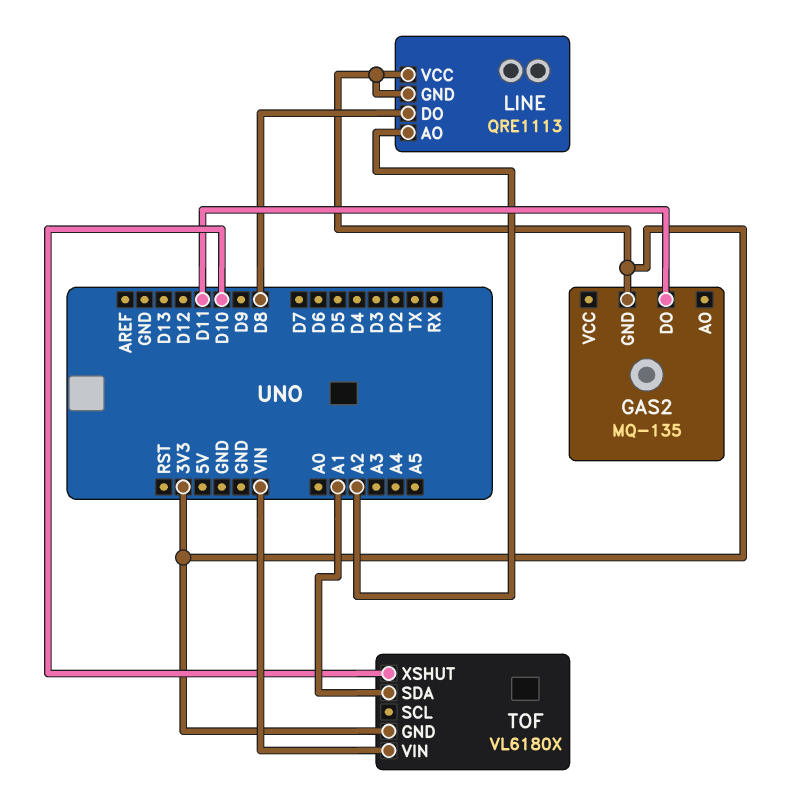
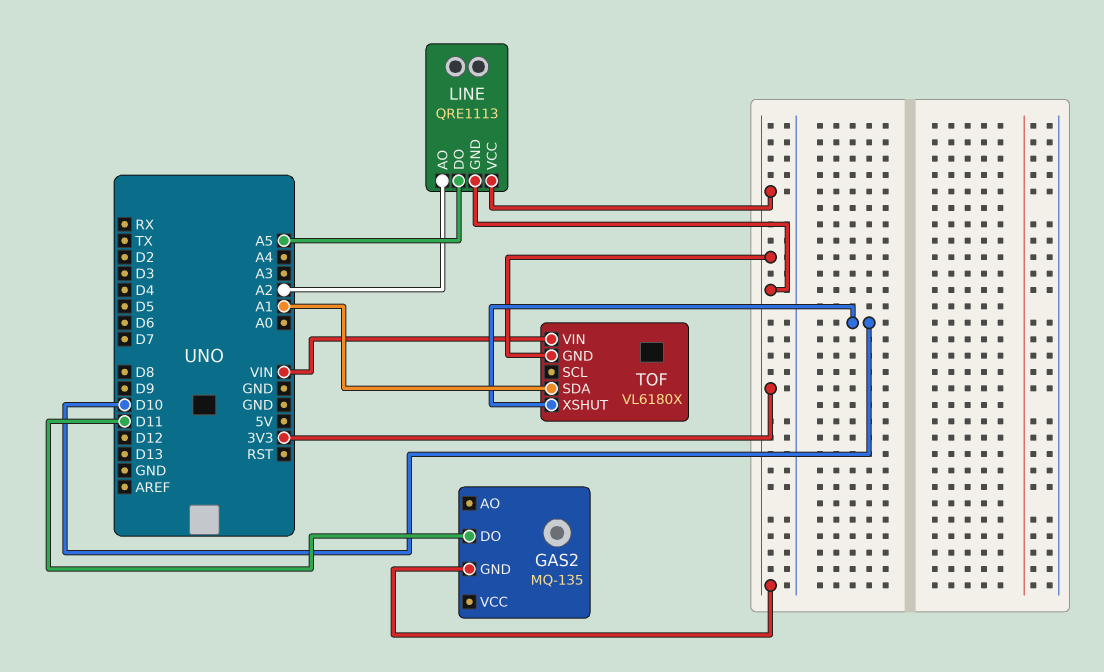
LINE pin DO: D8 -> A5

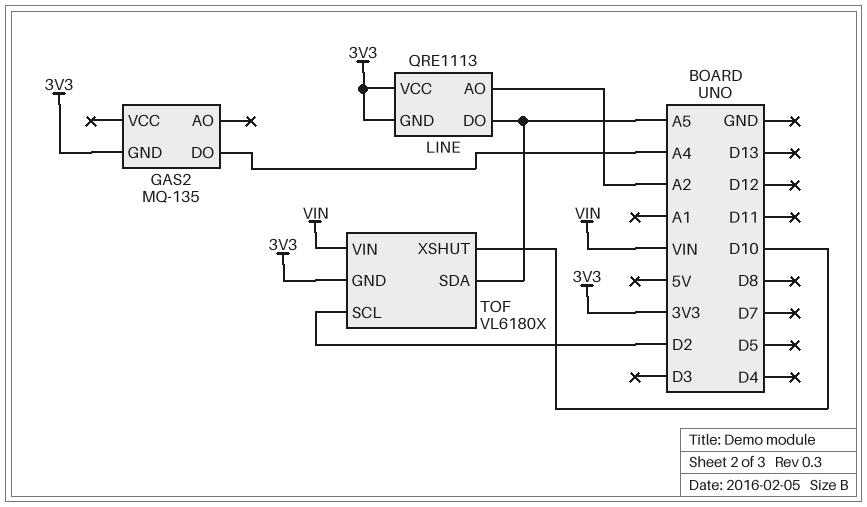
GAS2 pin DO: D11 -> A4
TOF pin SCL: none -> D2
TOF pin SDA: A1 -> A5

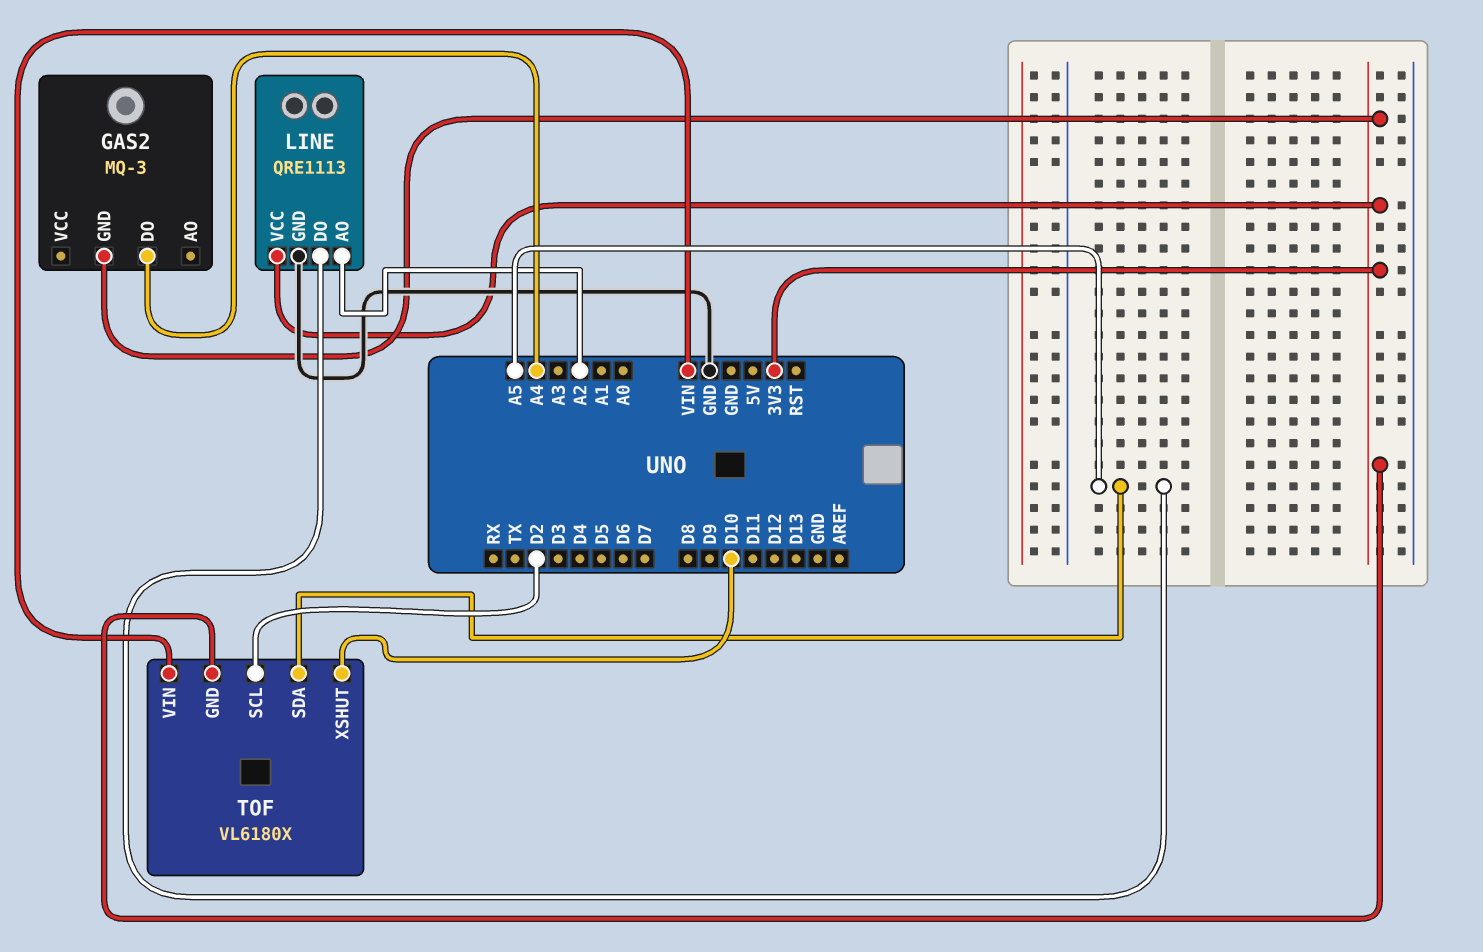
GAS2: MQ-135 -> MQ-3
LINE pin GND: 3V3 -> GND

